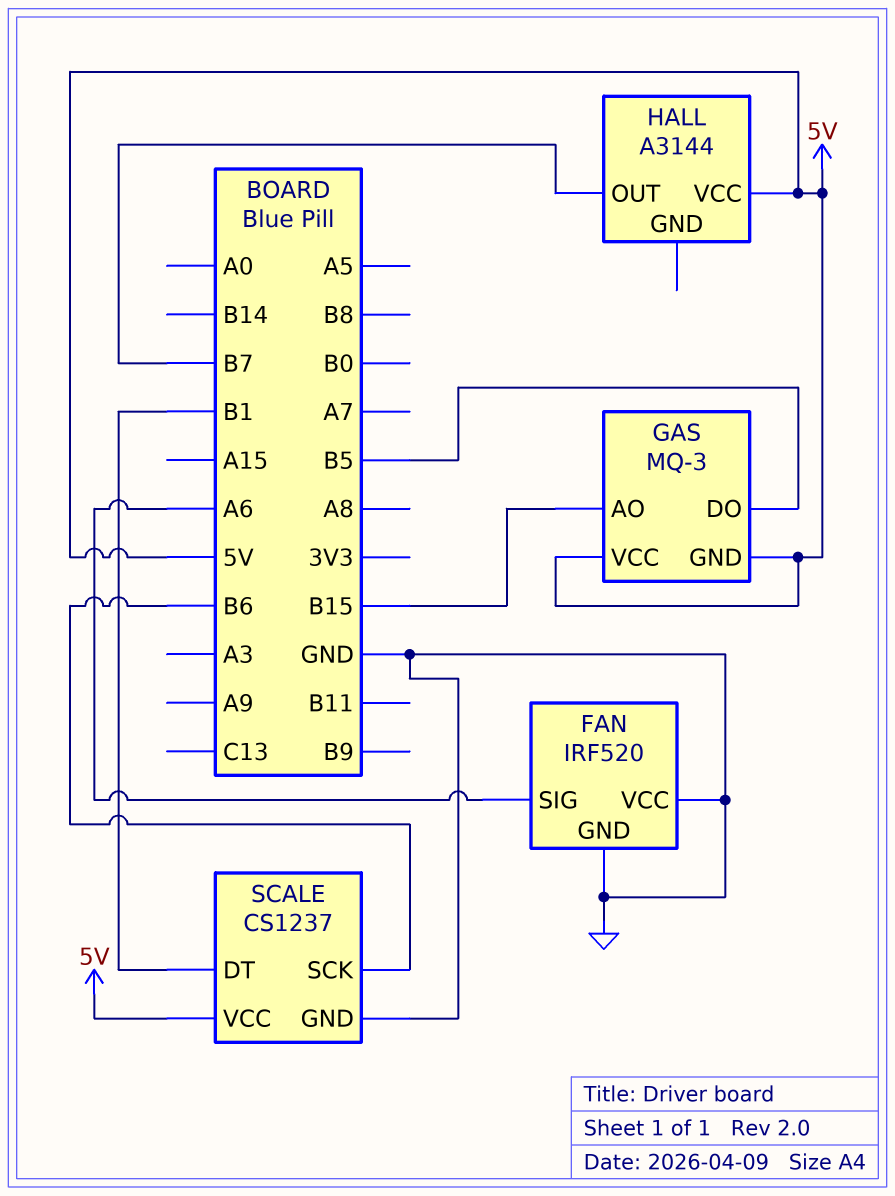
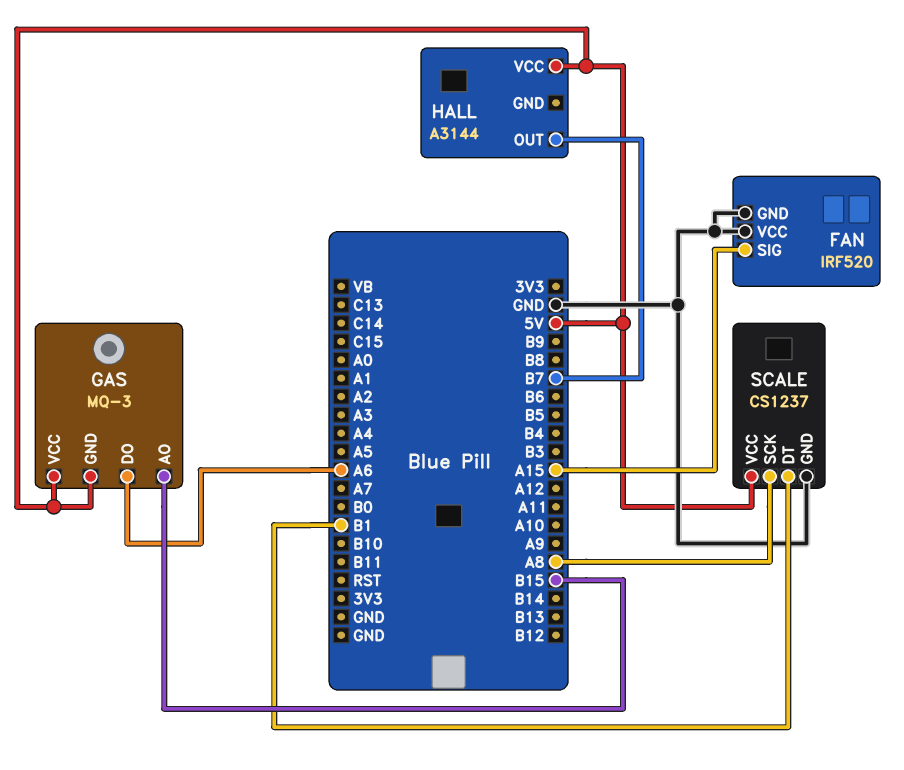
FAN pin SIG: A6 -> A15
GAS pin DO: B5 -> A6
SCALE pin SCK: B6 -> A8

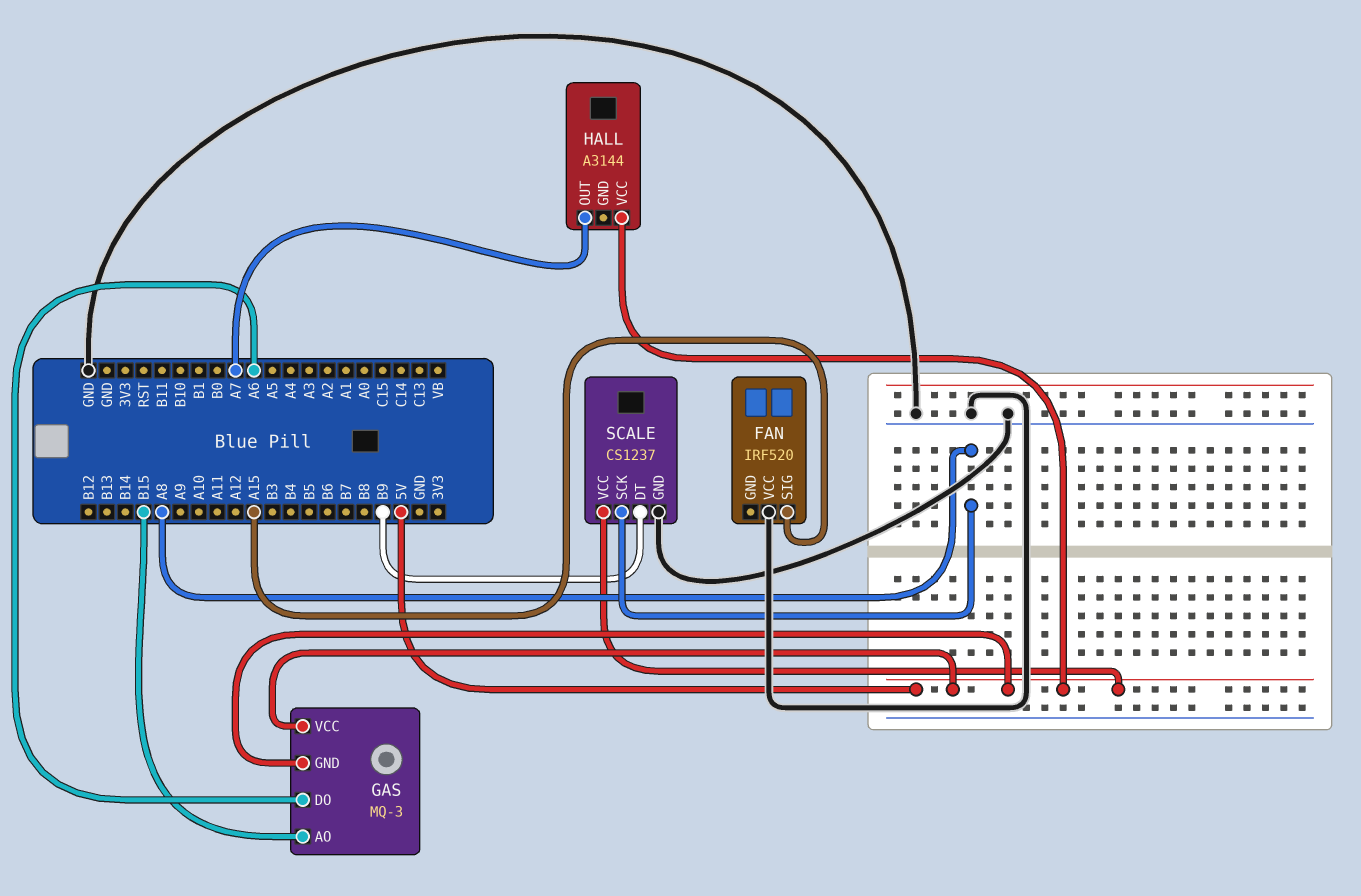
FAN pin GND: GND -> none
HALL pin OUT: B7 -> A7
SCALE pin DT: B1 -> B9

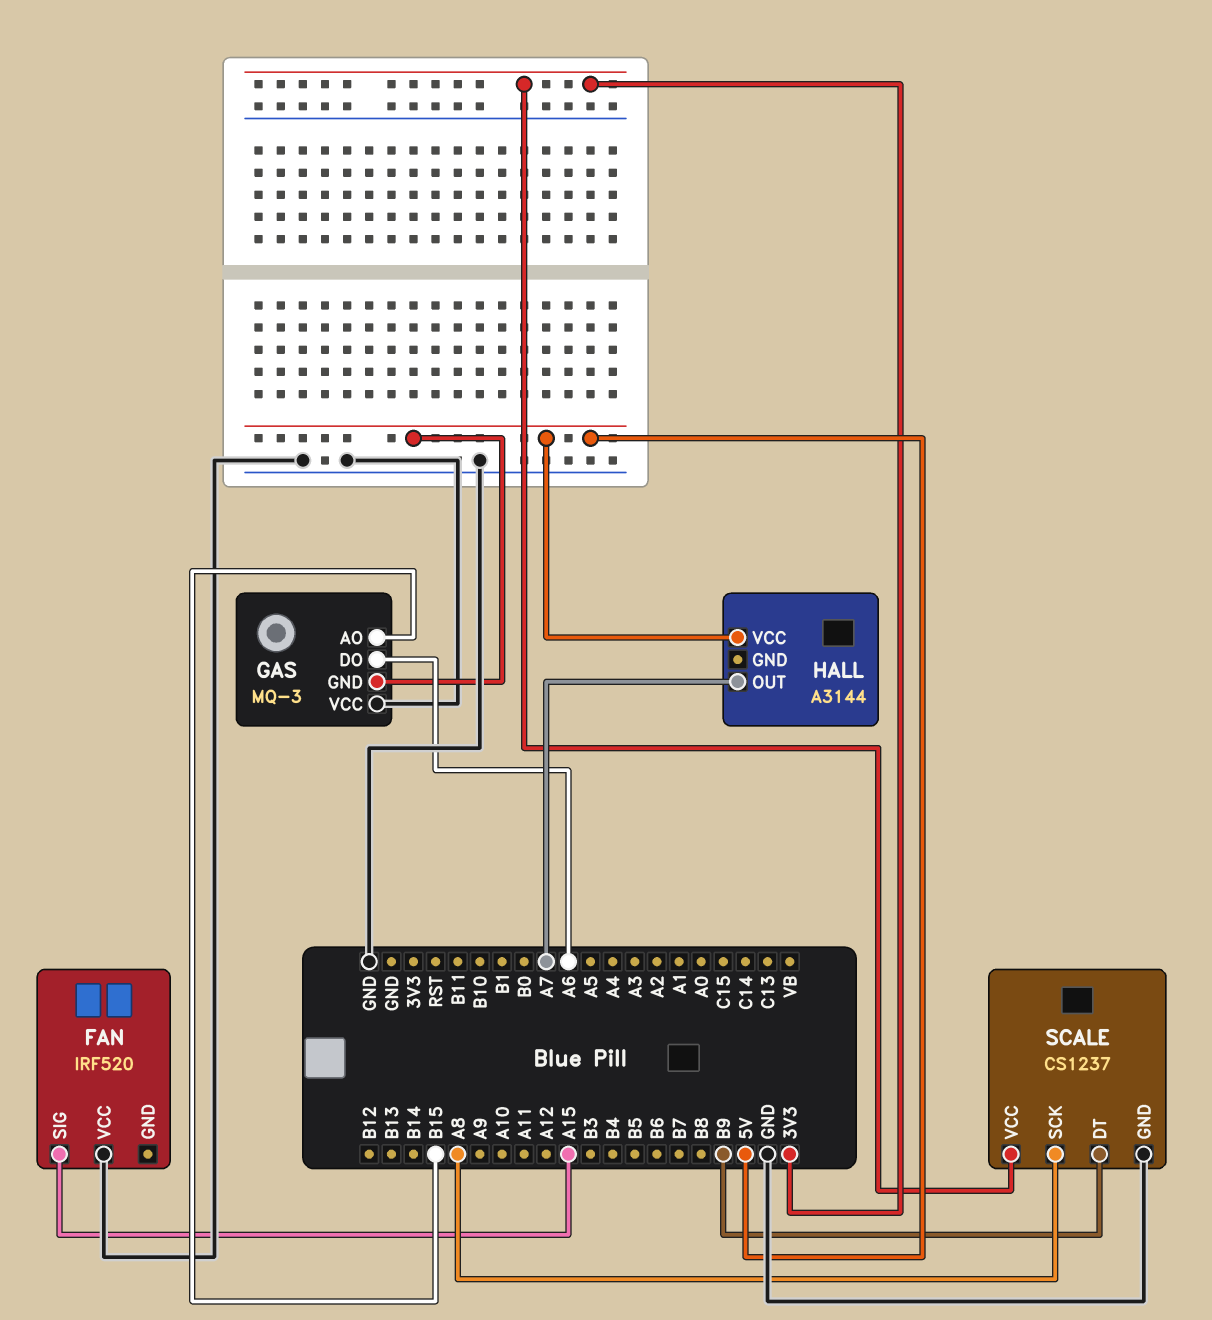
GAS pin VCC: 5V -> GND
SCALE pin VCC: 5V -> 3V3

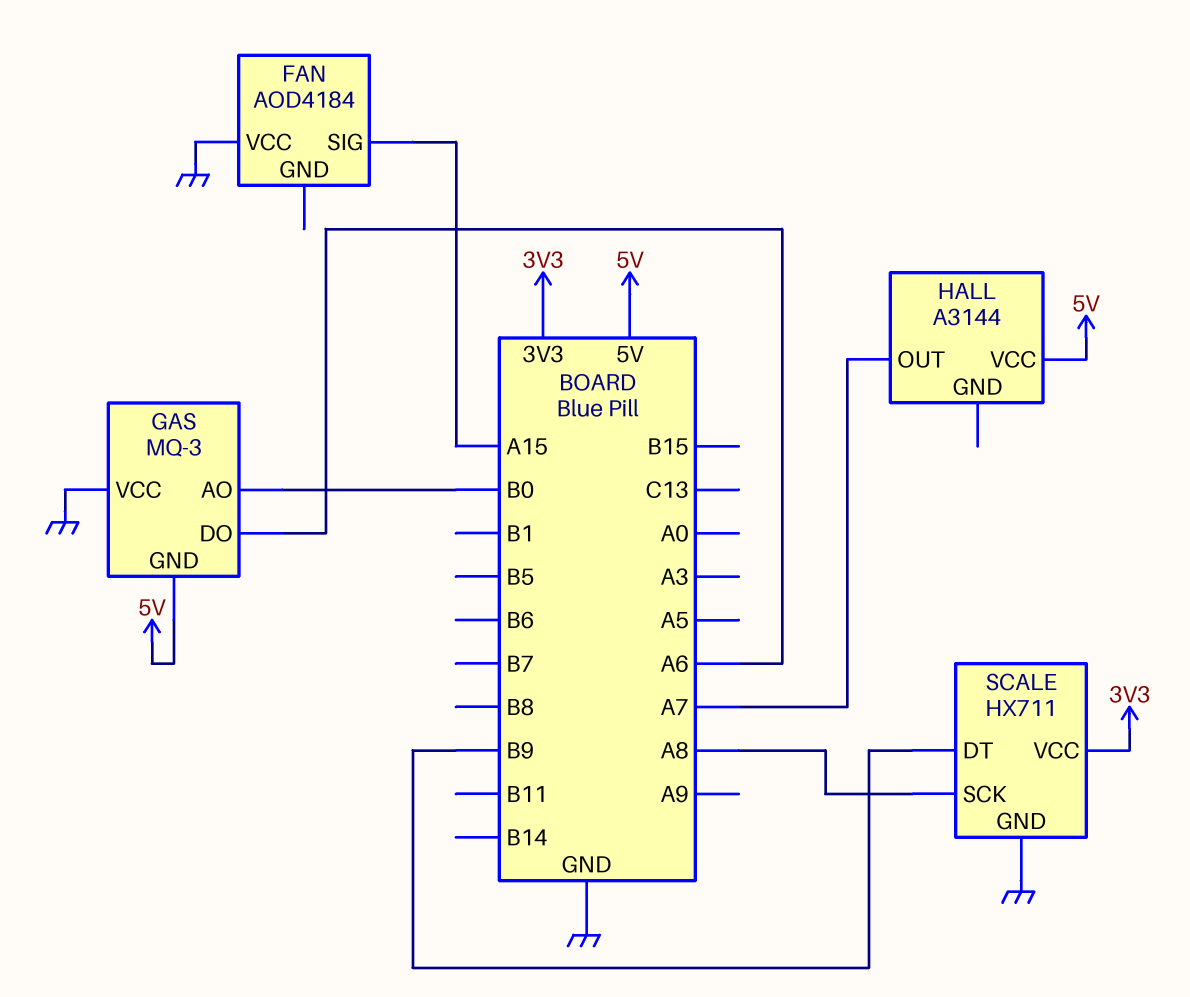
FAN: IRF520 -> AOD4184
GAS pin AO: B15 -> B0
SCALE: CS1237 -> HX711

